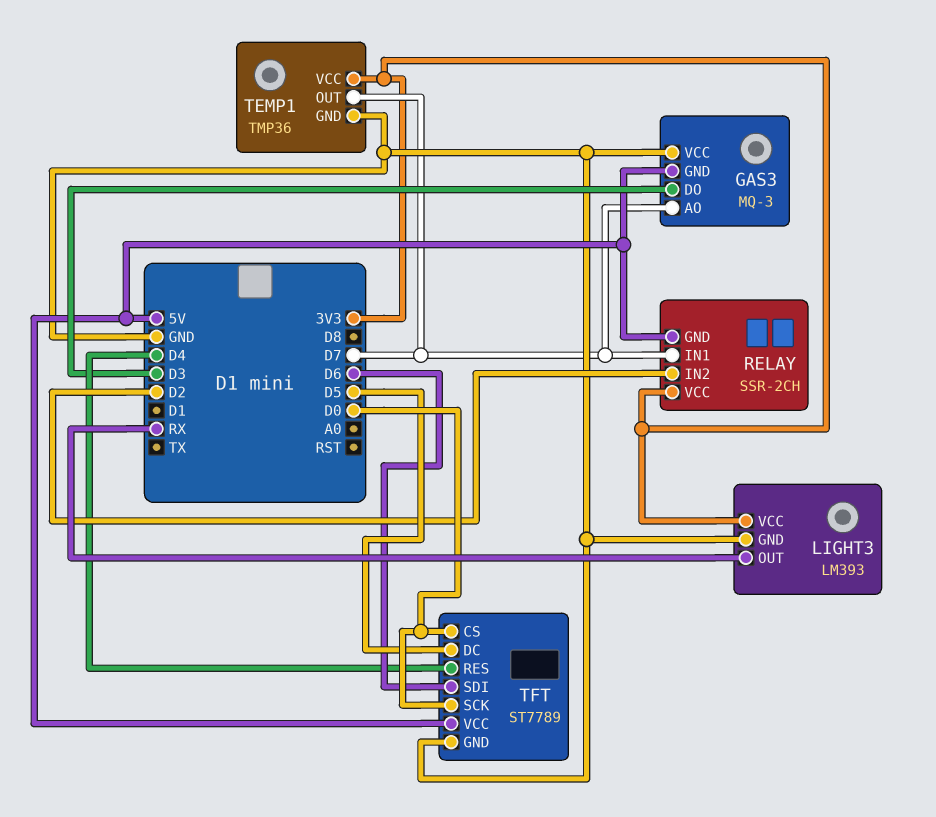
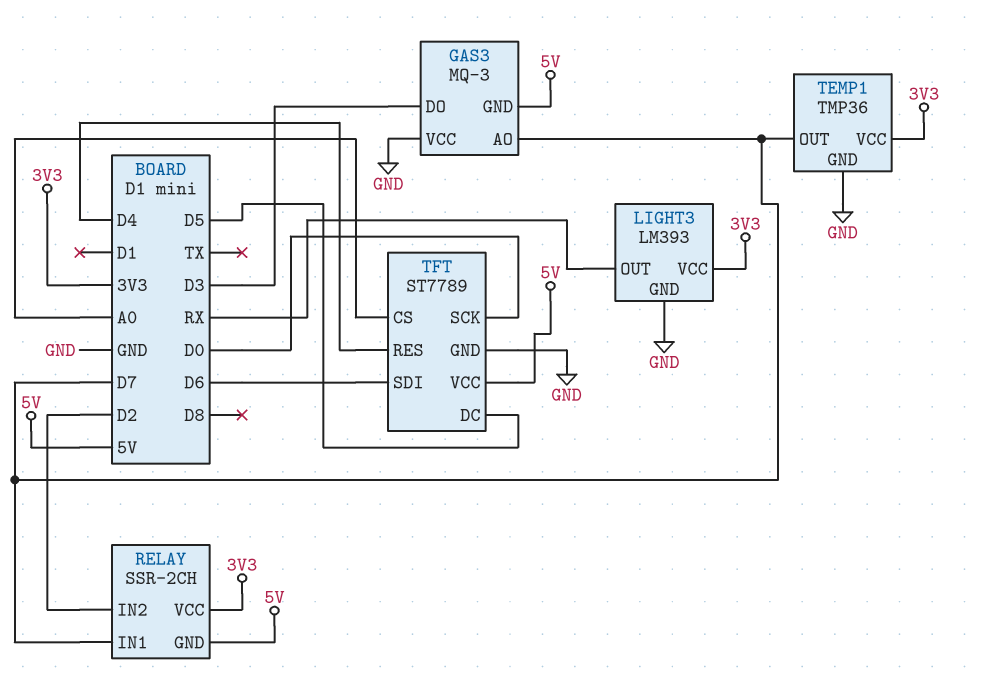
TFT pin CS: D0 -> A0

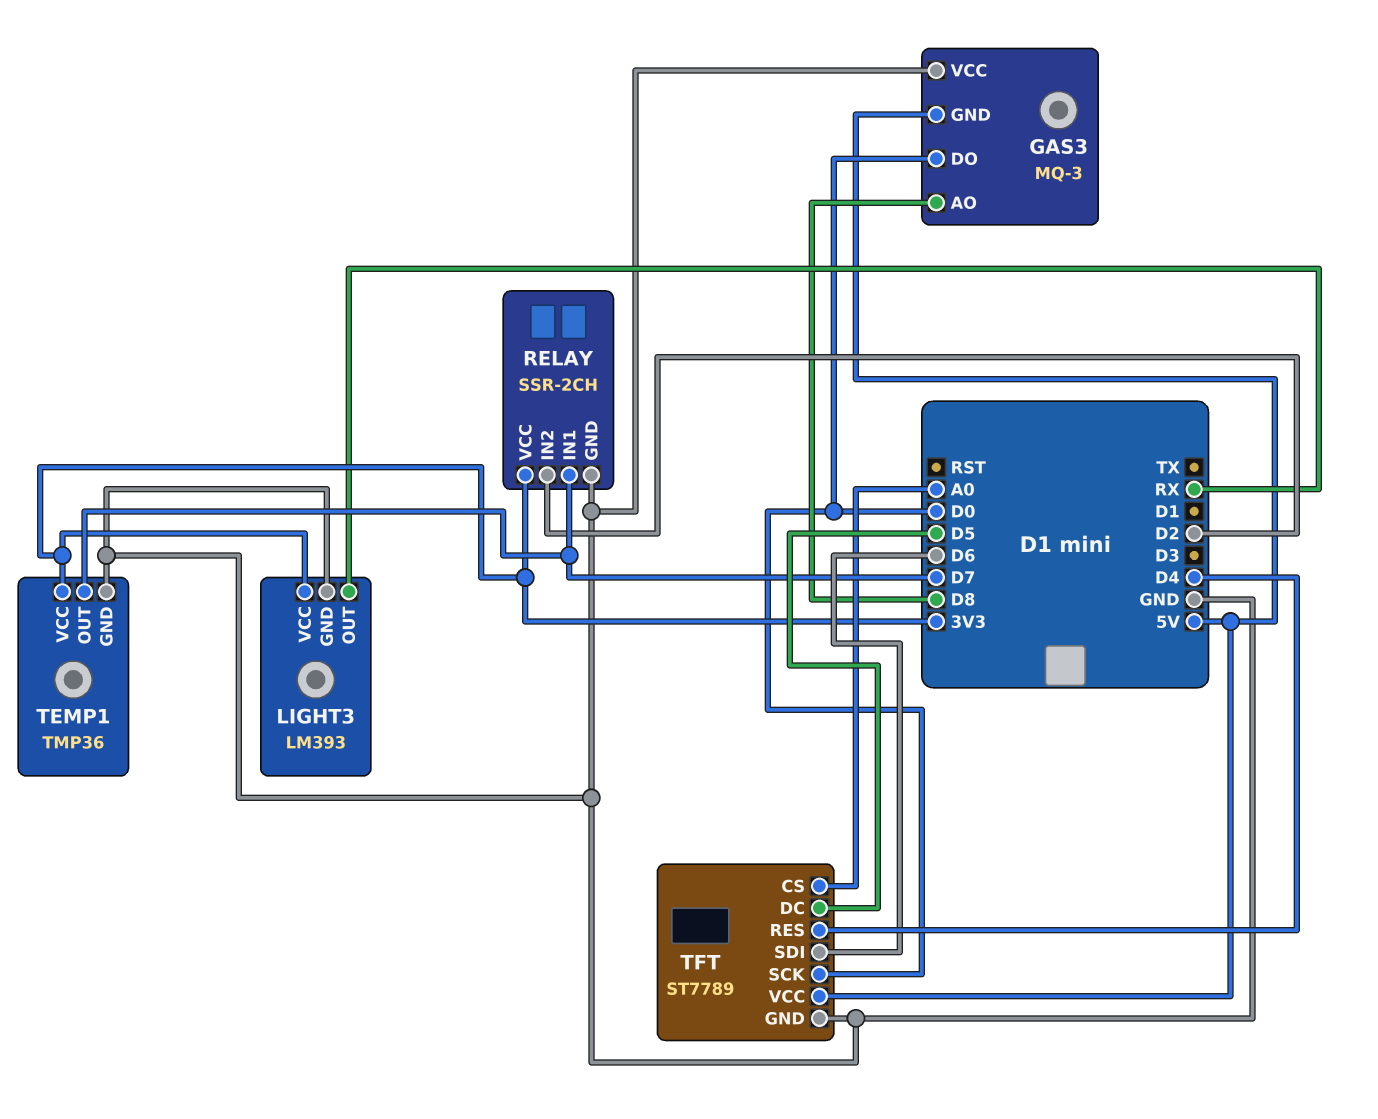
GAS3 pin AO: D7 -> D8
GAS3 pin DO: D3 -> D0
RELAY pin GND: 5V -> GND

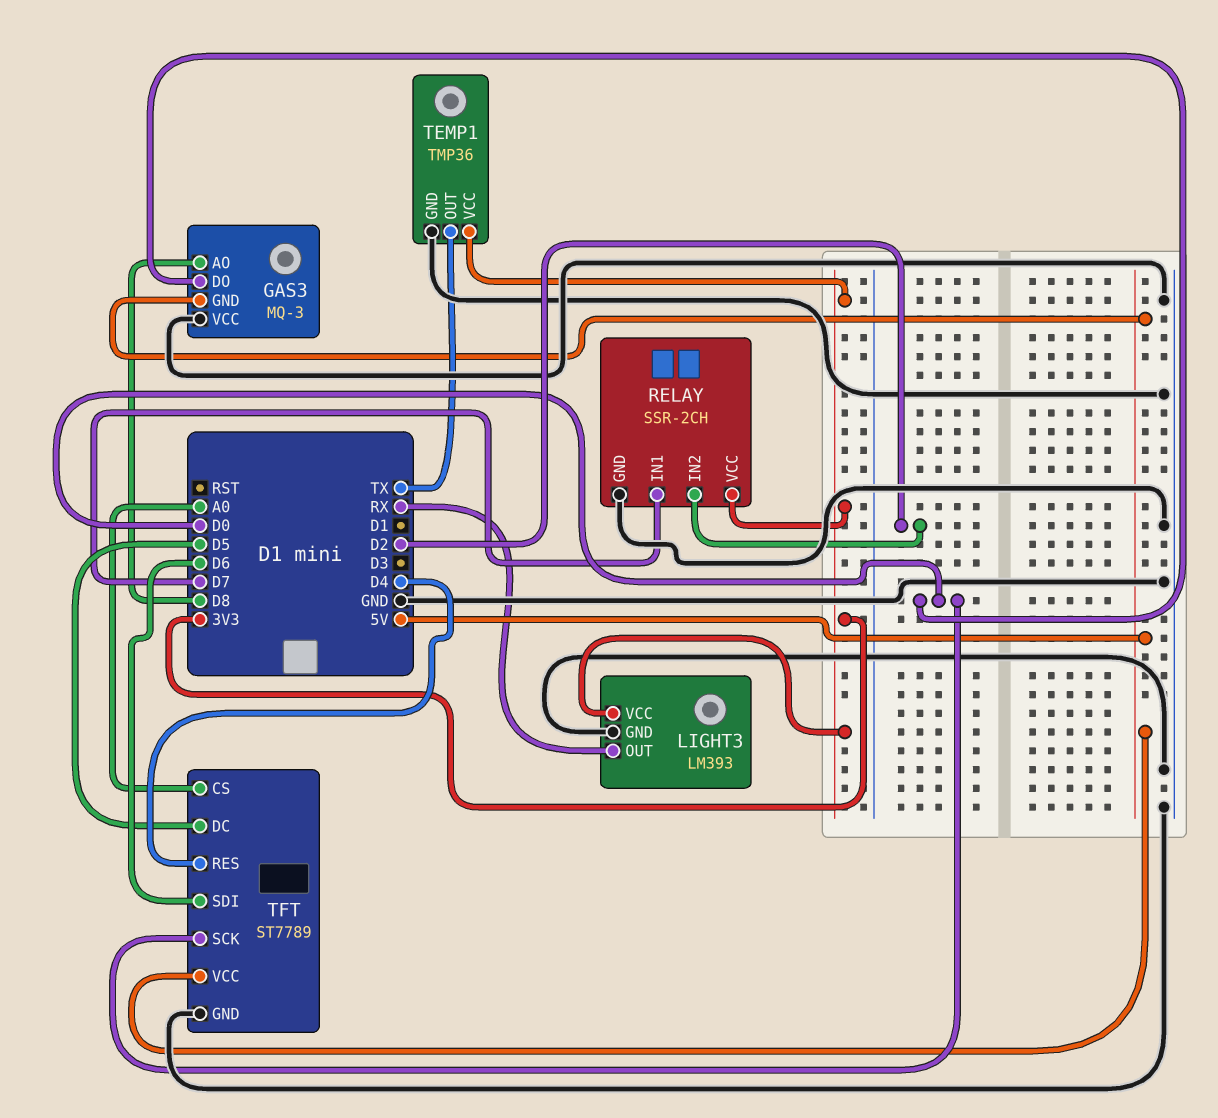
TEMP1 pin OUT: D7 -> TX

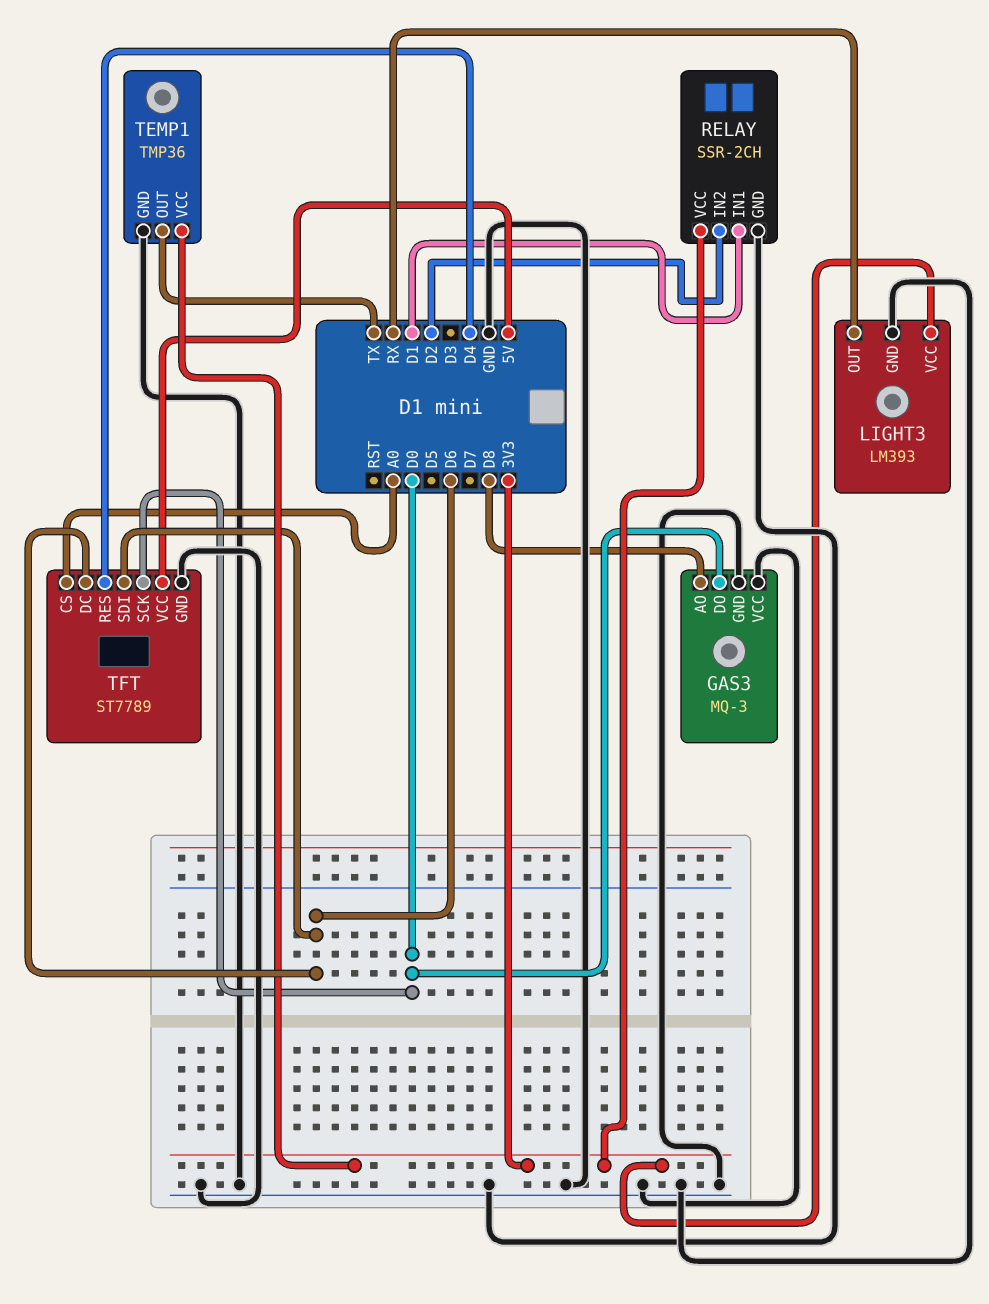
GAS3 pin GND: 5V -> GND
RELAY pin IN1: D7 -> D1
TFT pin DC: D5 -> D6

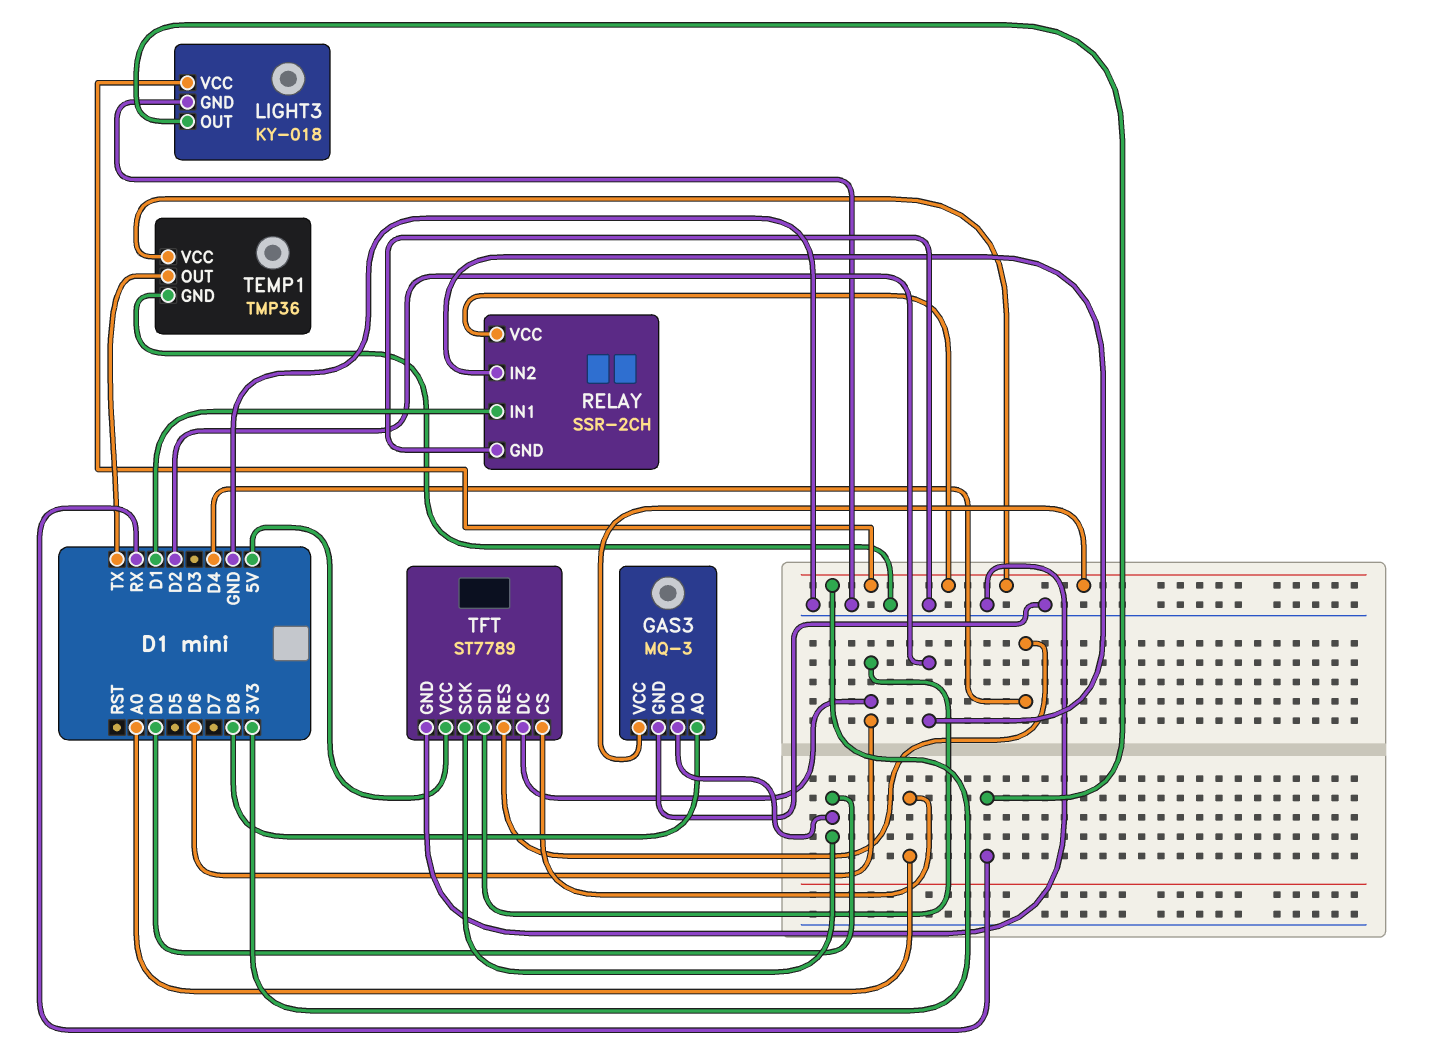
GAS3 pin VCC: GND -> 3V3
LIGHT3: LM393 -> KY-018

